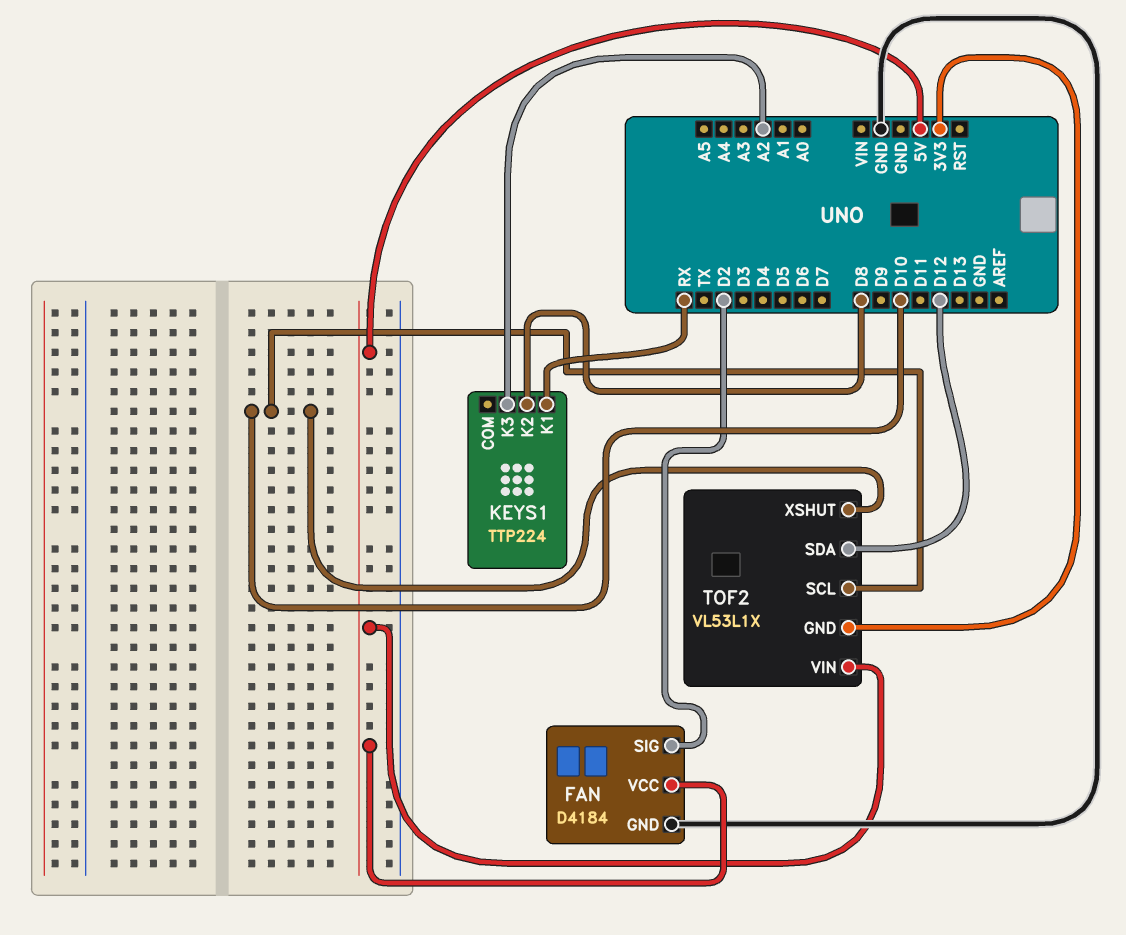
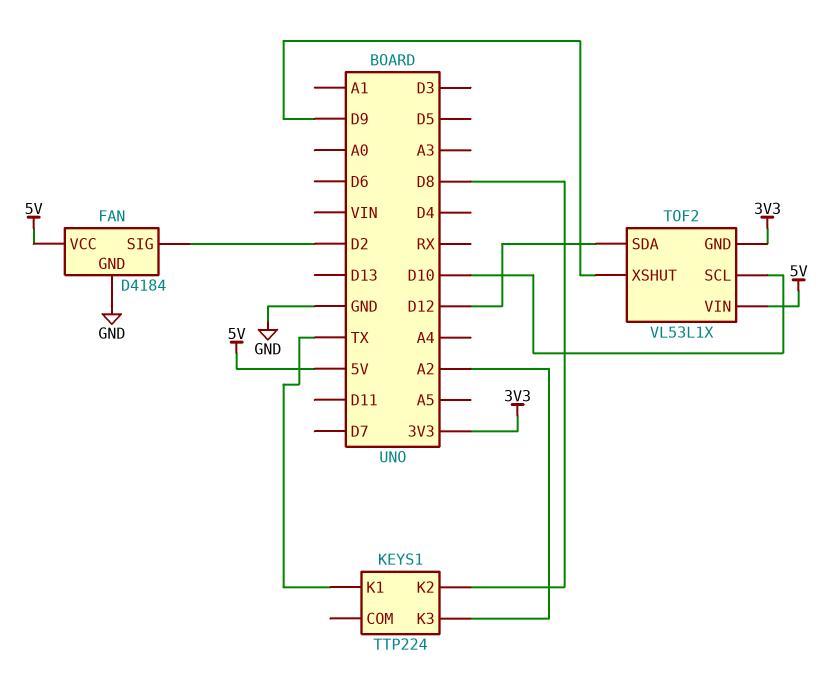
KEYS1 pin K1: RX -> TX
TOF2 pin XSHUT: D10 -> D9

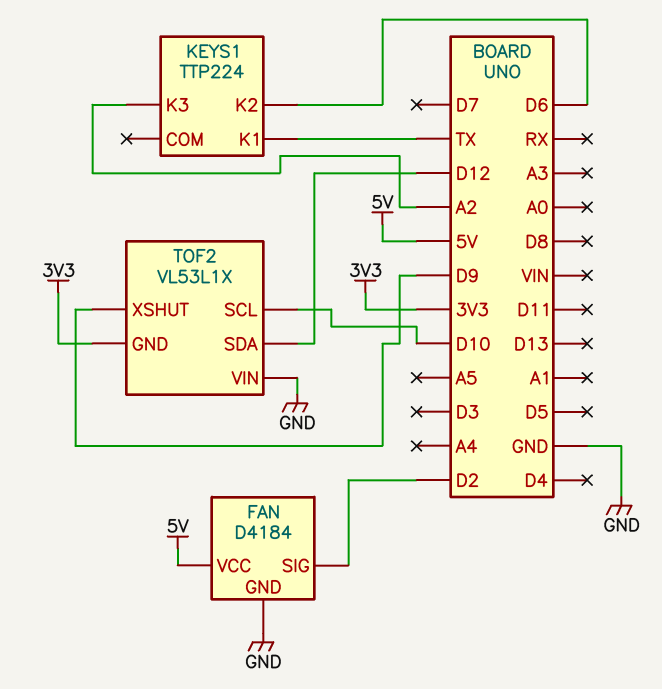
KEYS1 pin K2: D8 -> D6
TOF2 pin VIN: 5V -> GND

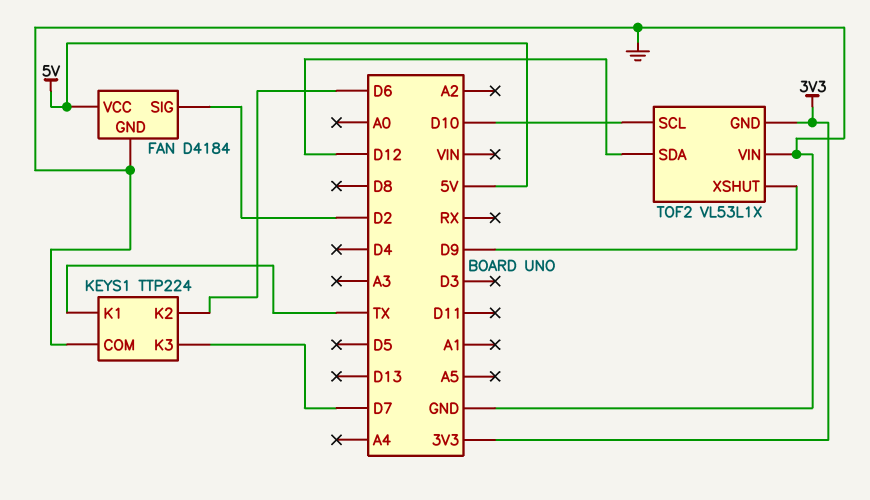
KEYS1 pin COM: none -> GND
KEYS1 pin K3: A2 -> D7

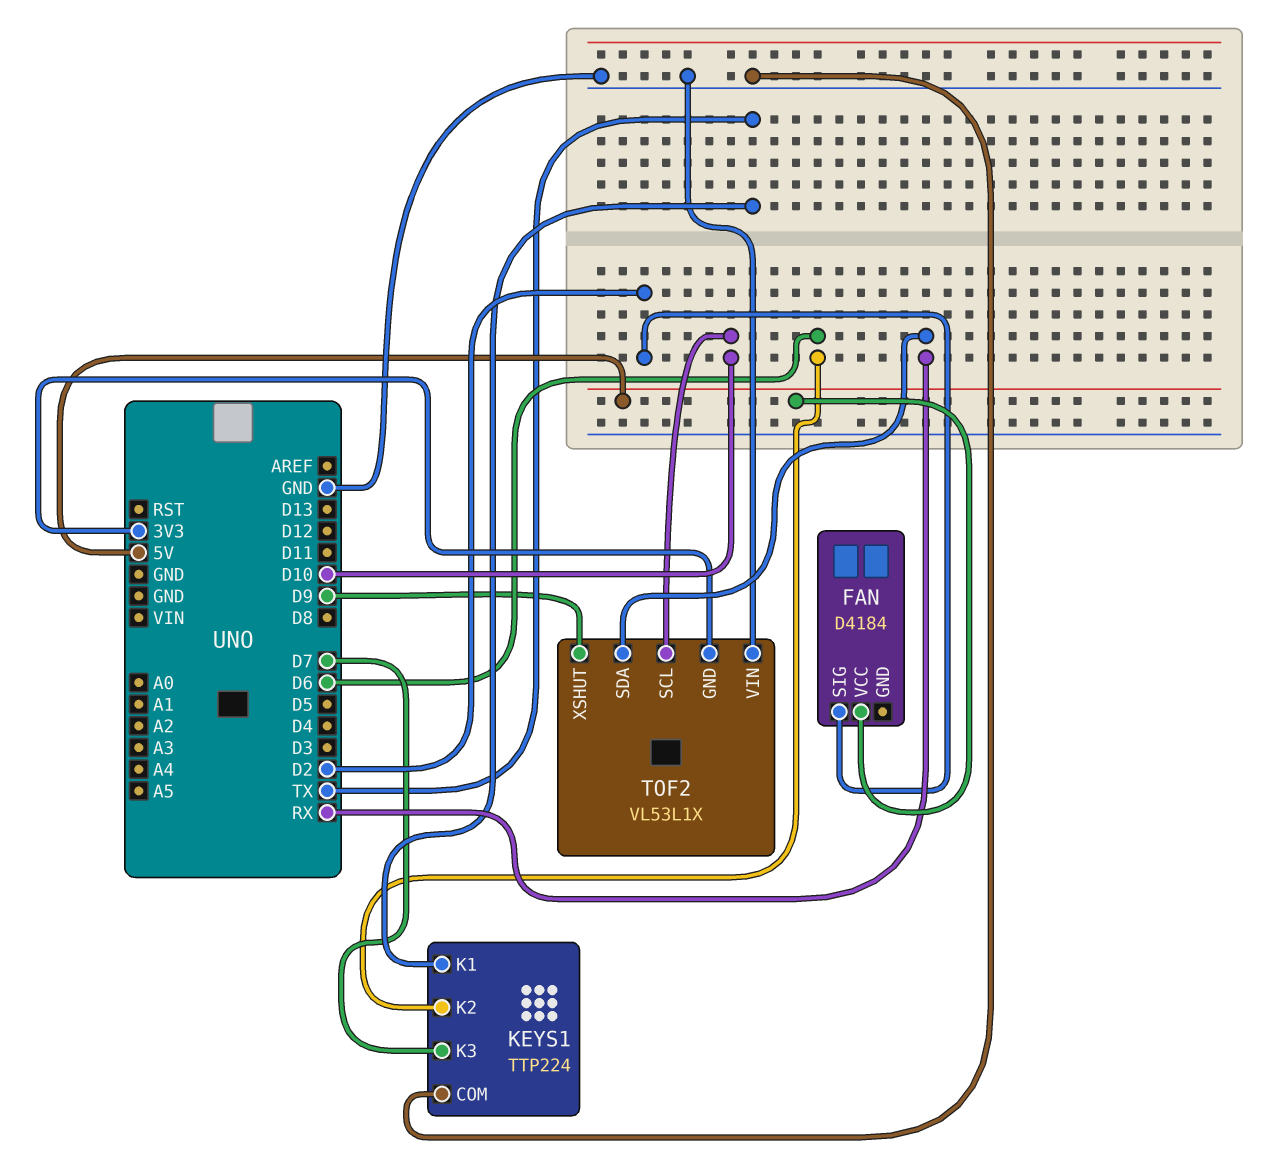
FAN pin GND: GND -> none
TOF2 pin SDA: D12 -> RX

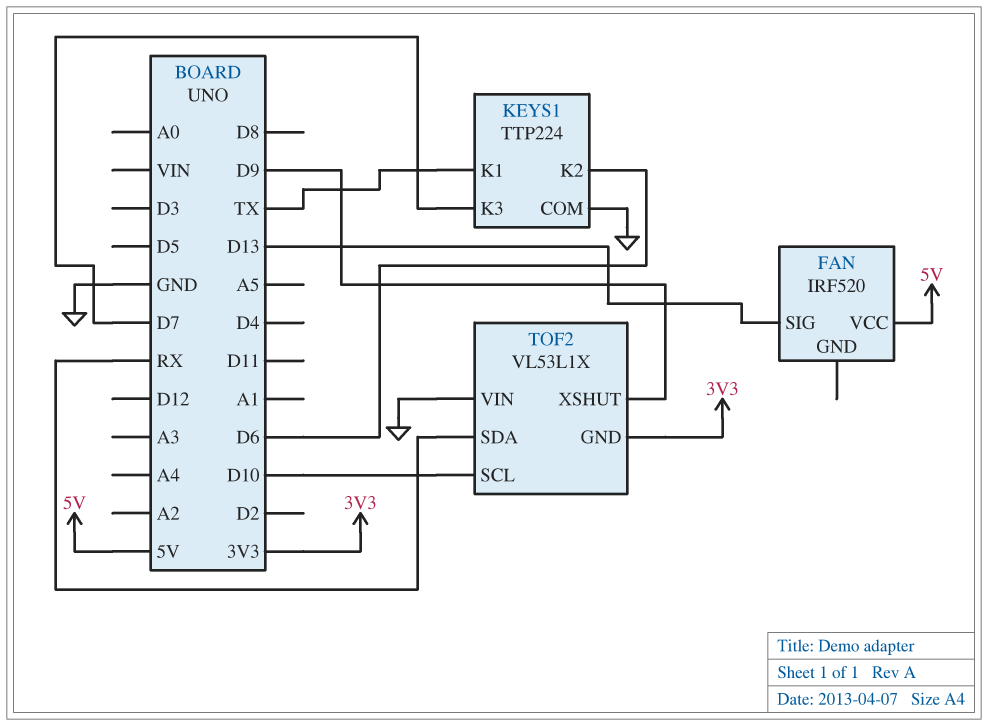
FAN: D4184 -> IRF520
FAN pin SIG: D2 -> D13

